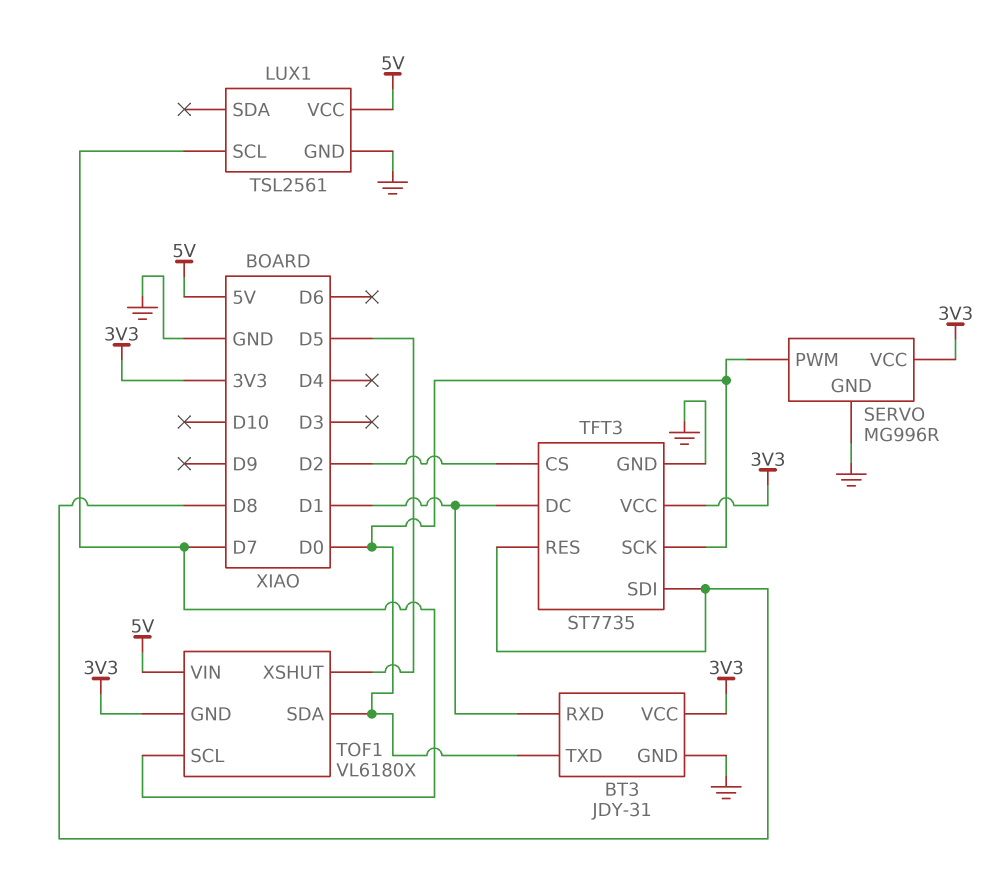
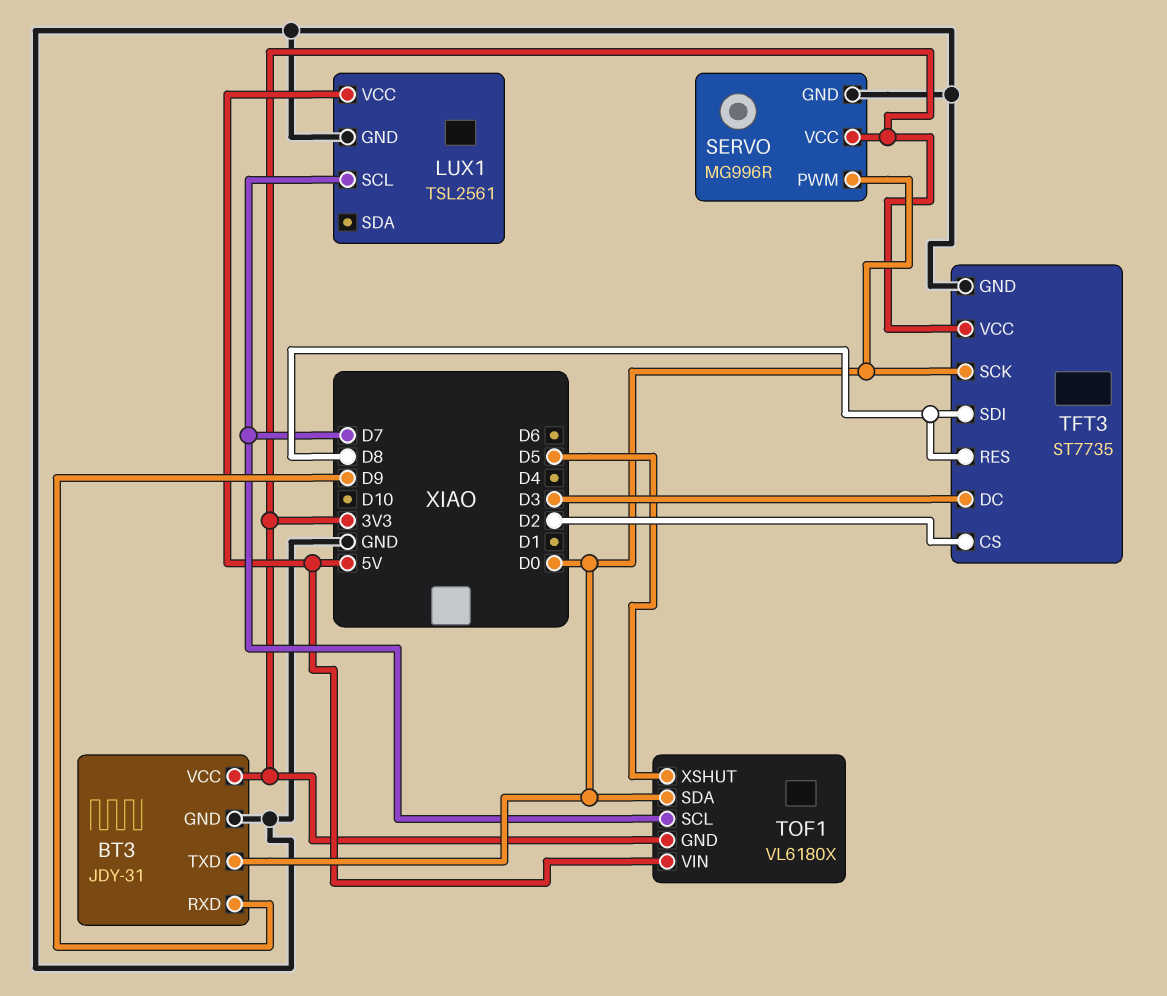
BT3 pin RXD: D1 -> D9
TFT3 pin DC: D1 -> D3

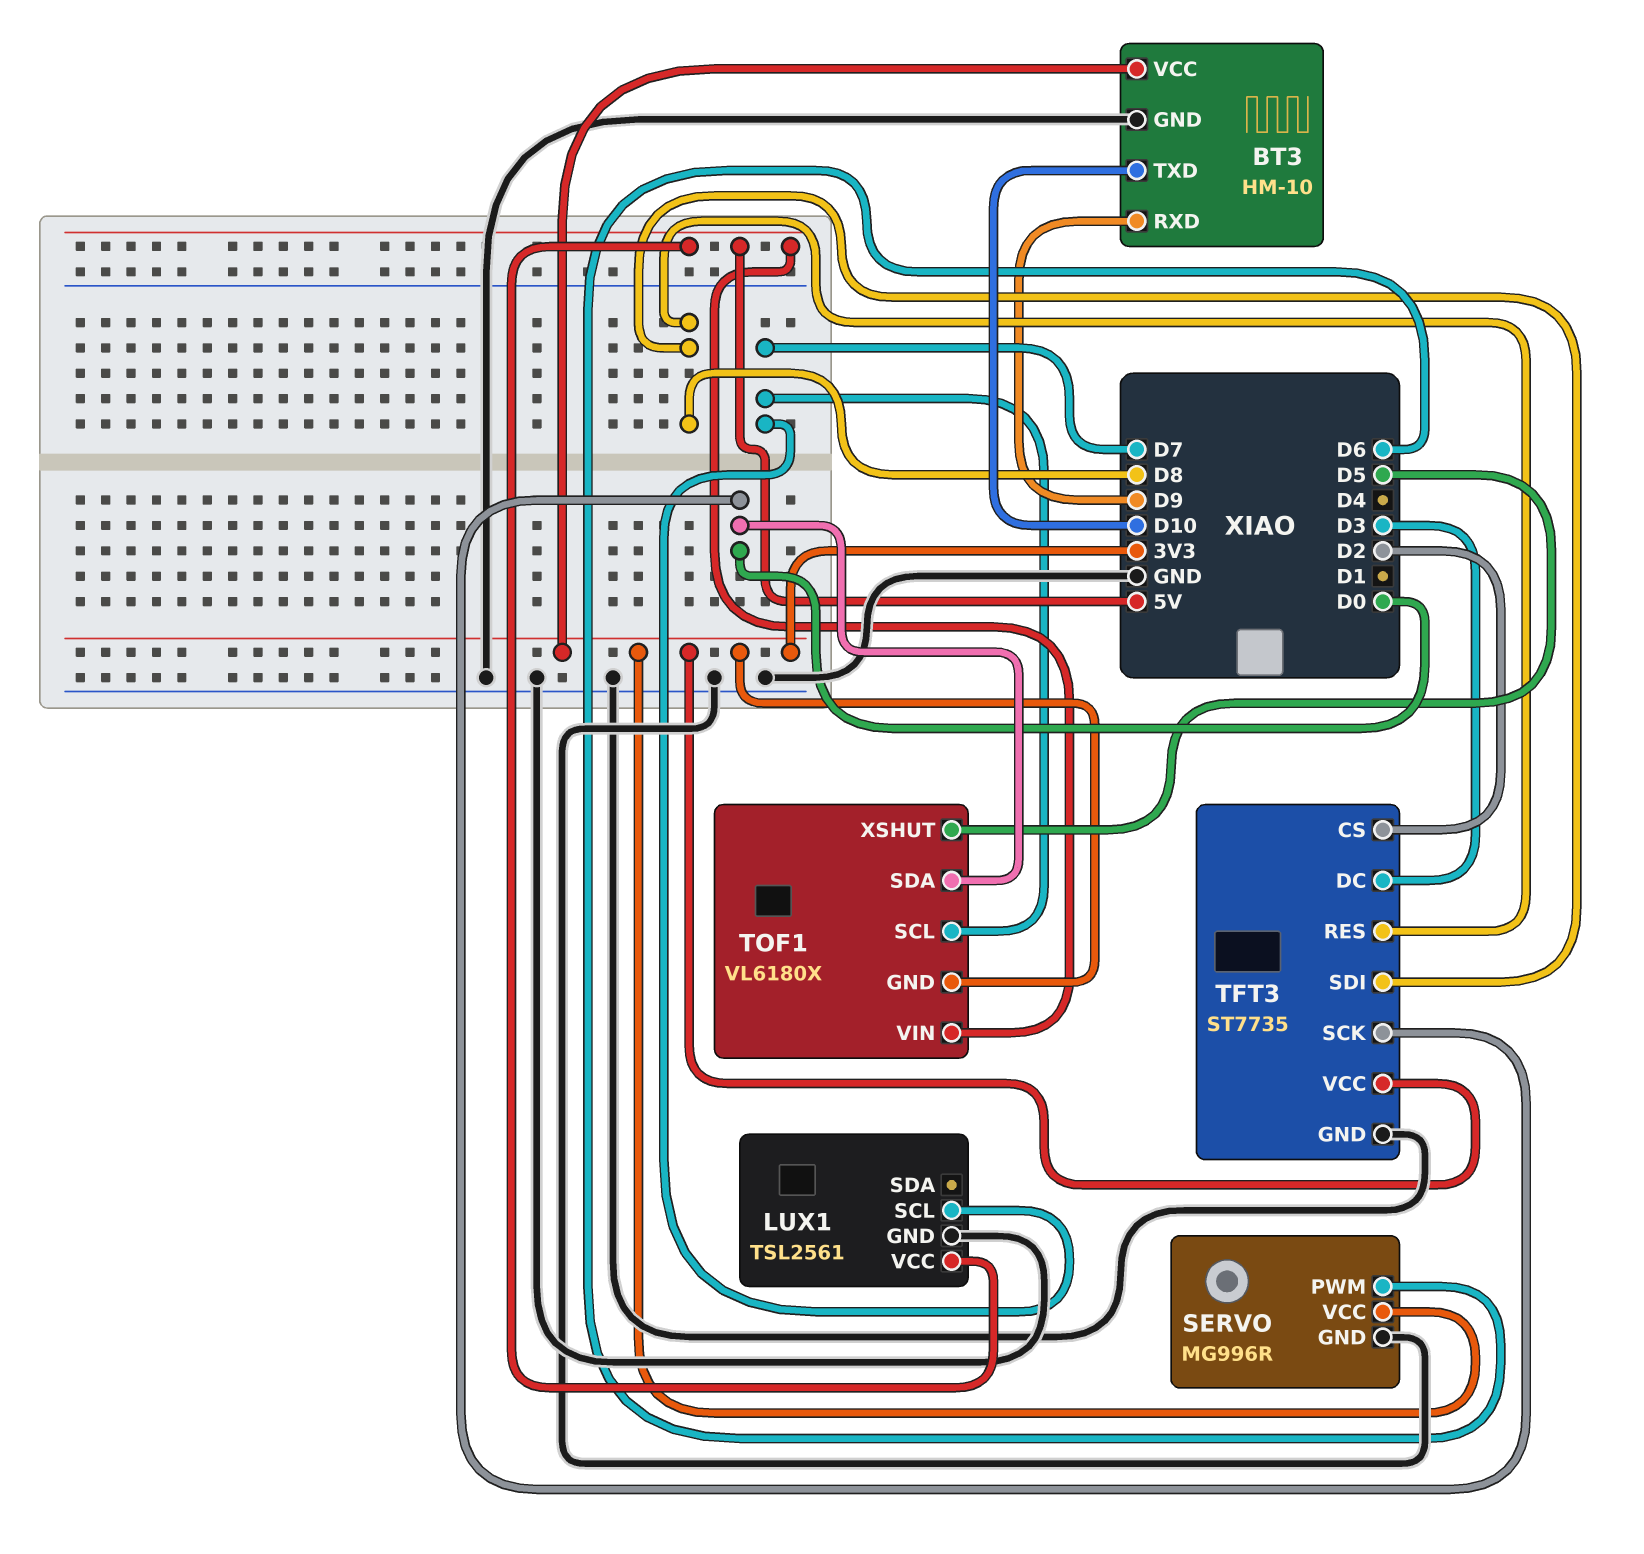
BT3: JDY-31 -> HM-10
BT3 pin TXD: D0 -> D10
SERVO pin PWM: D0 -> D6

